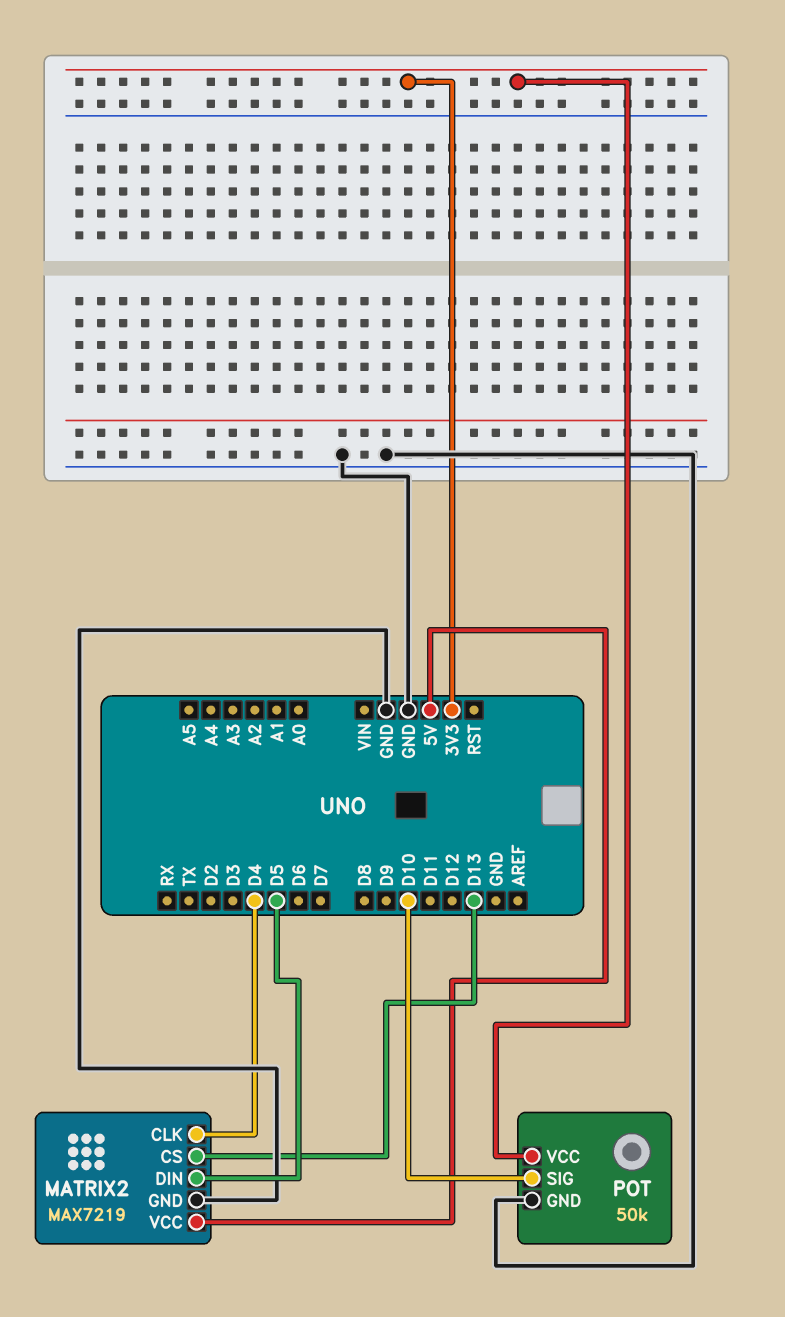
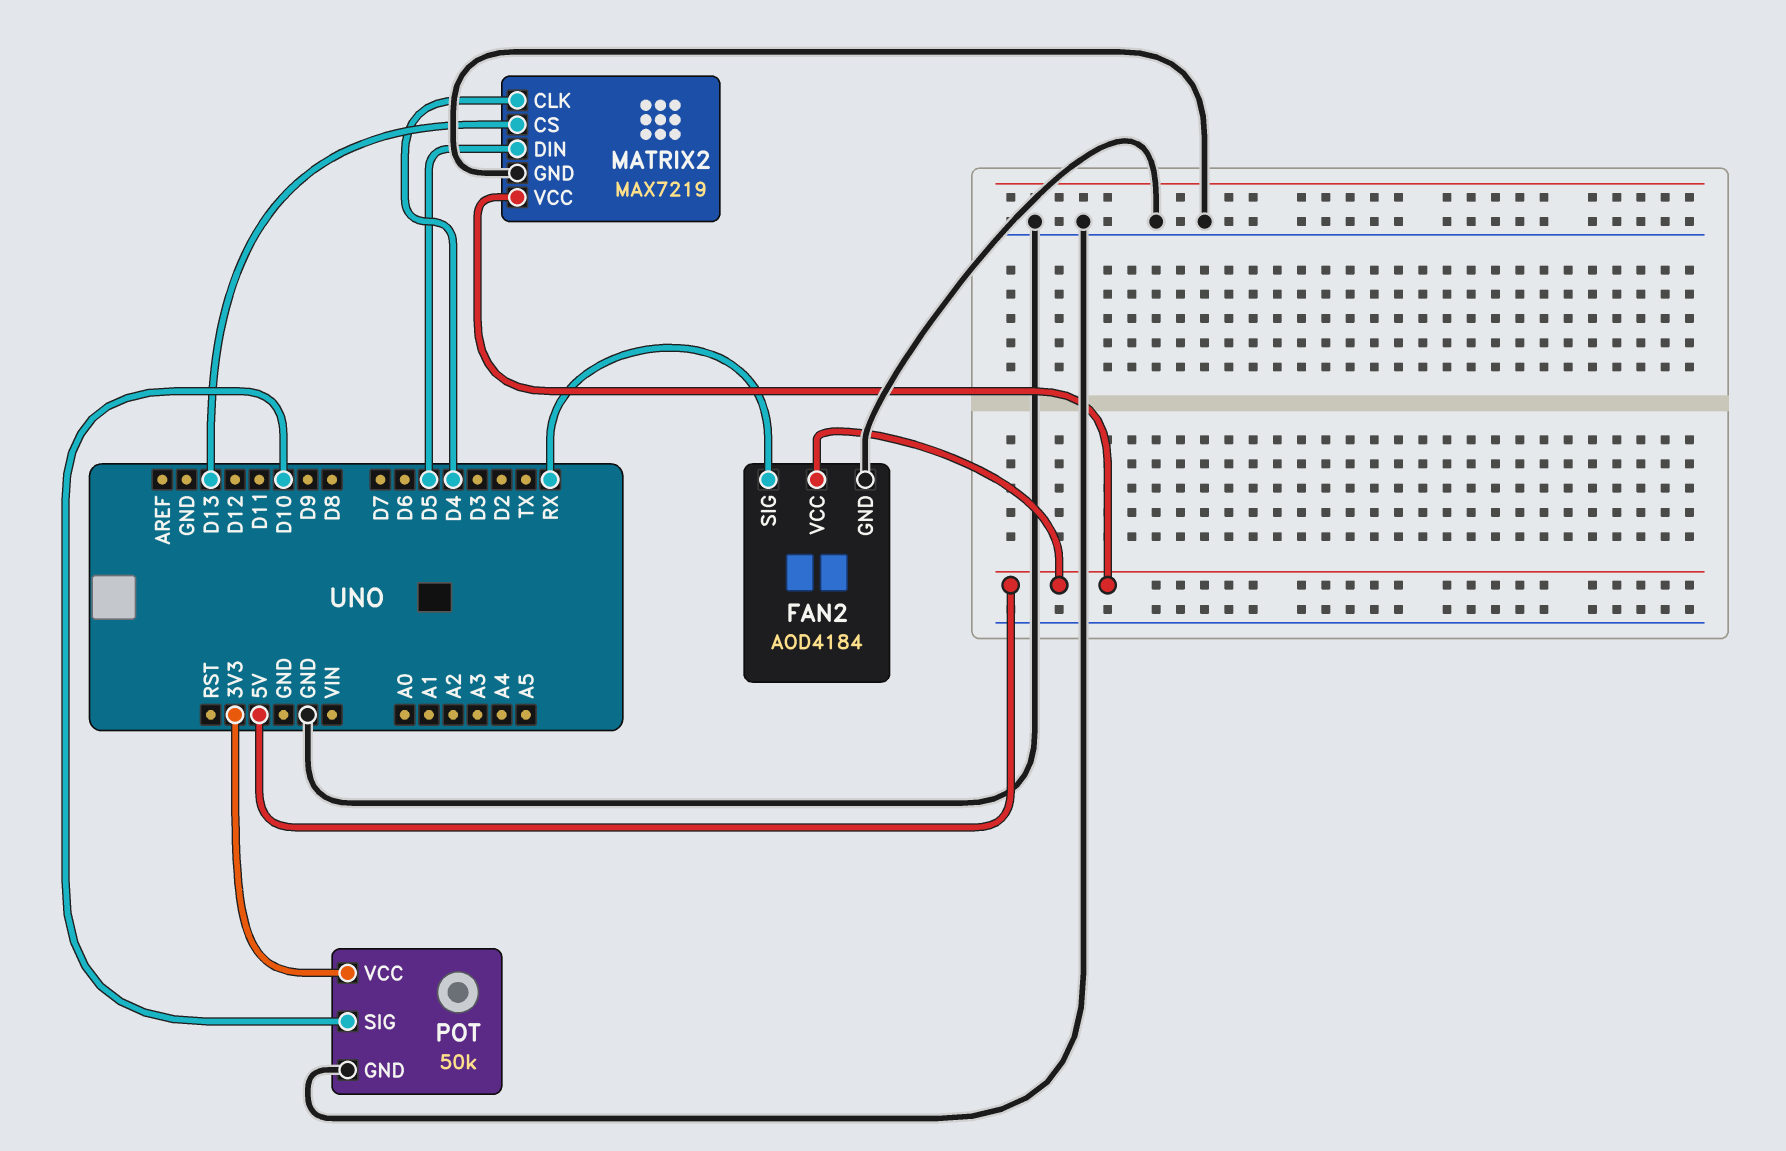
FAN2: none -> AOD4184
FAN2 pin GND: none -> GND
FAN2 pin SIG: none -> RX
FAN2 pin VCC: none -> 5V

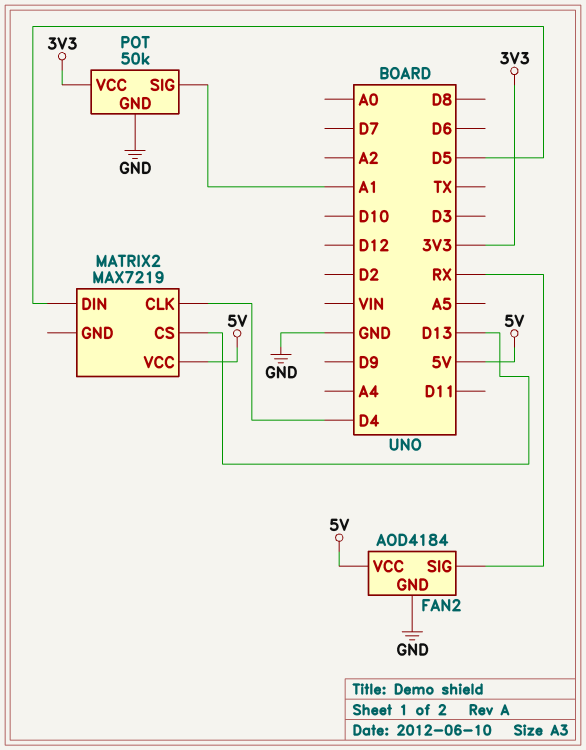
MATRIX2 pin GND: GND -> none
POT pin SIG: D10 -> A1

